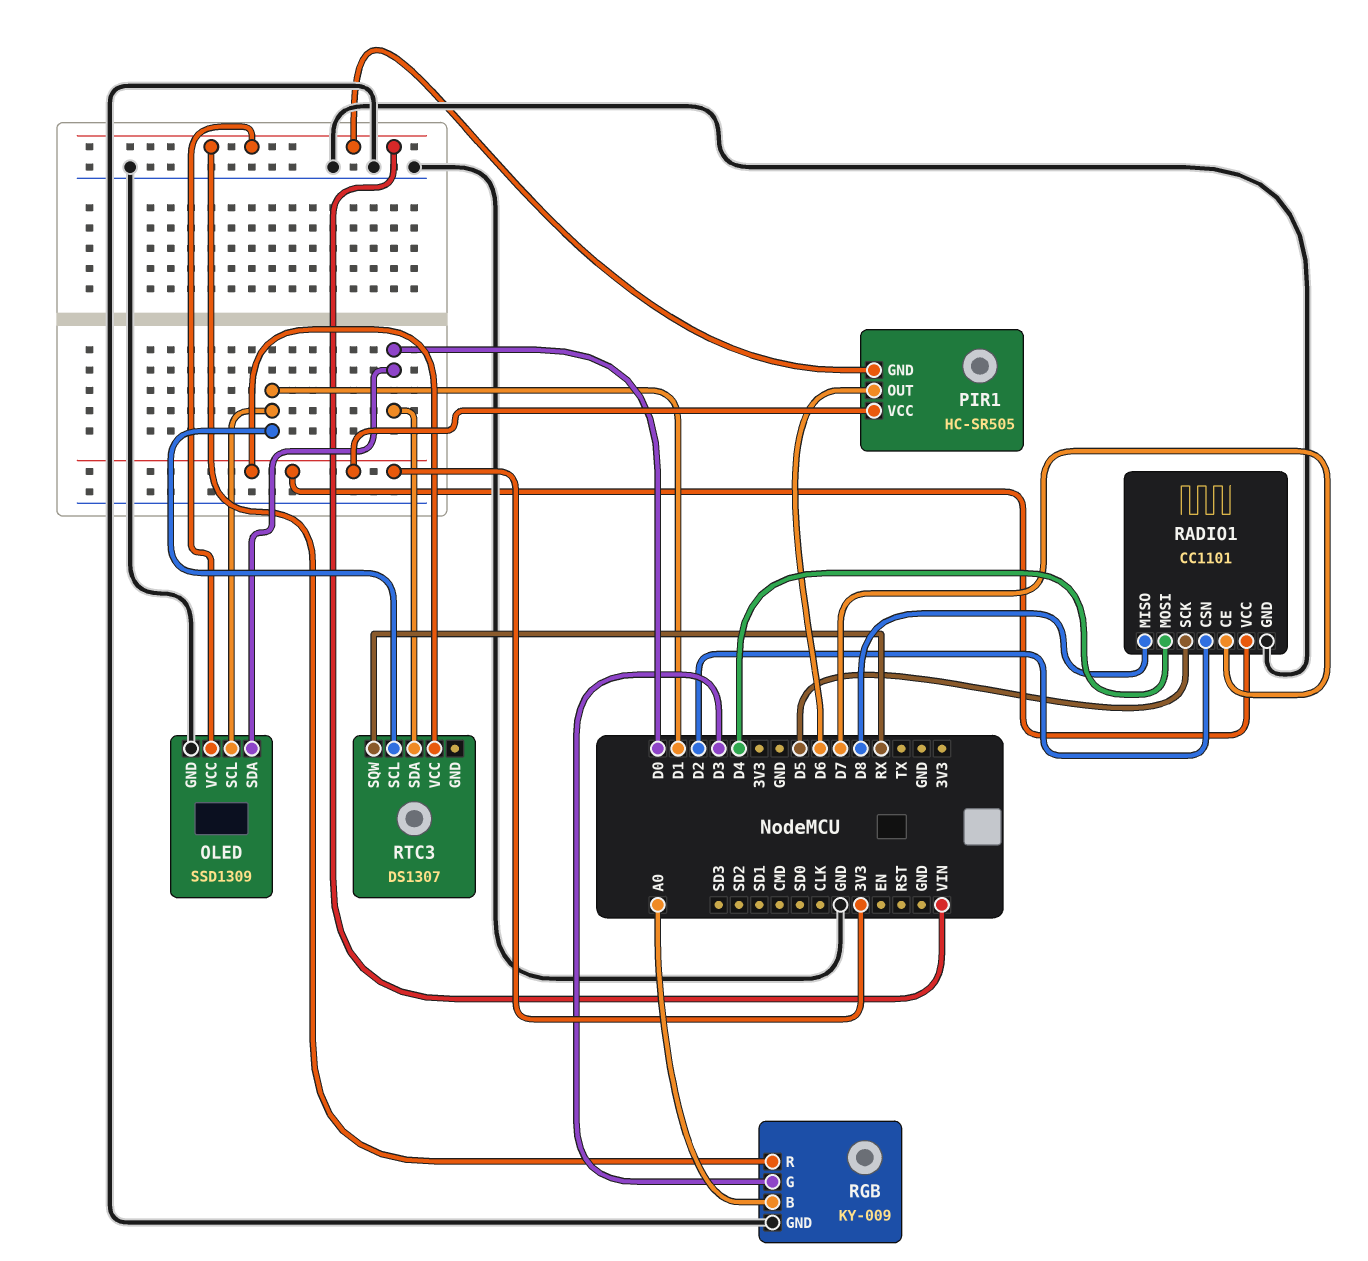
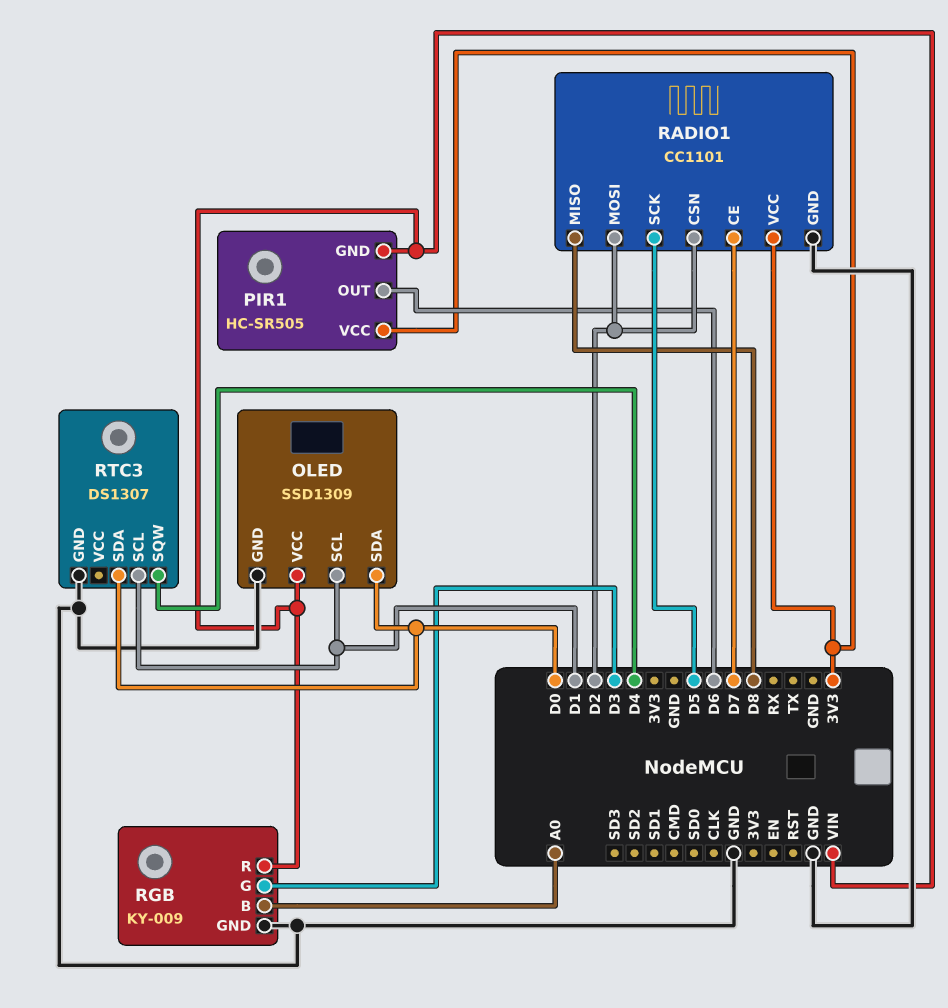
RADIO1 pin MOSI: D4 -> D2
RTC3 pin GND: none -> GND
RTC3 pin SQW: RX -> D4
RTC3 pin VCC: 3V3 -> none

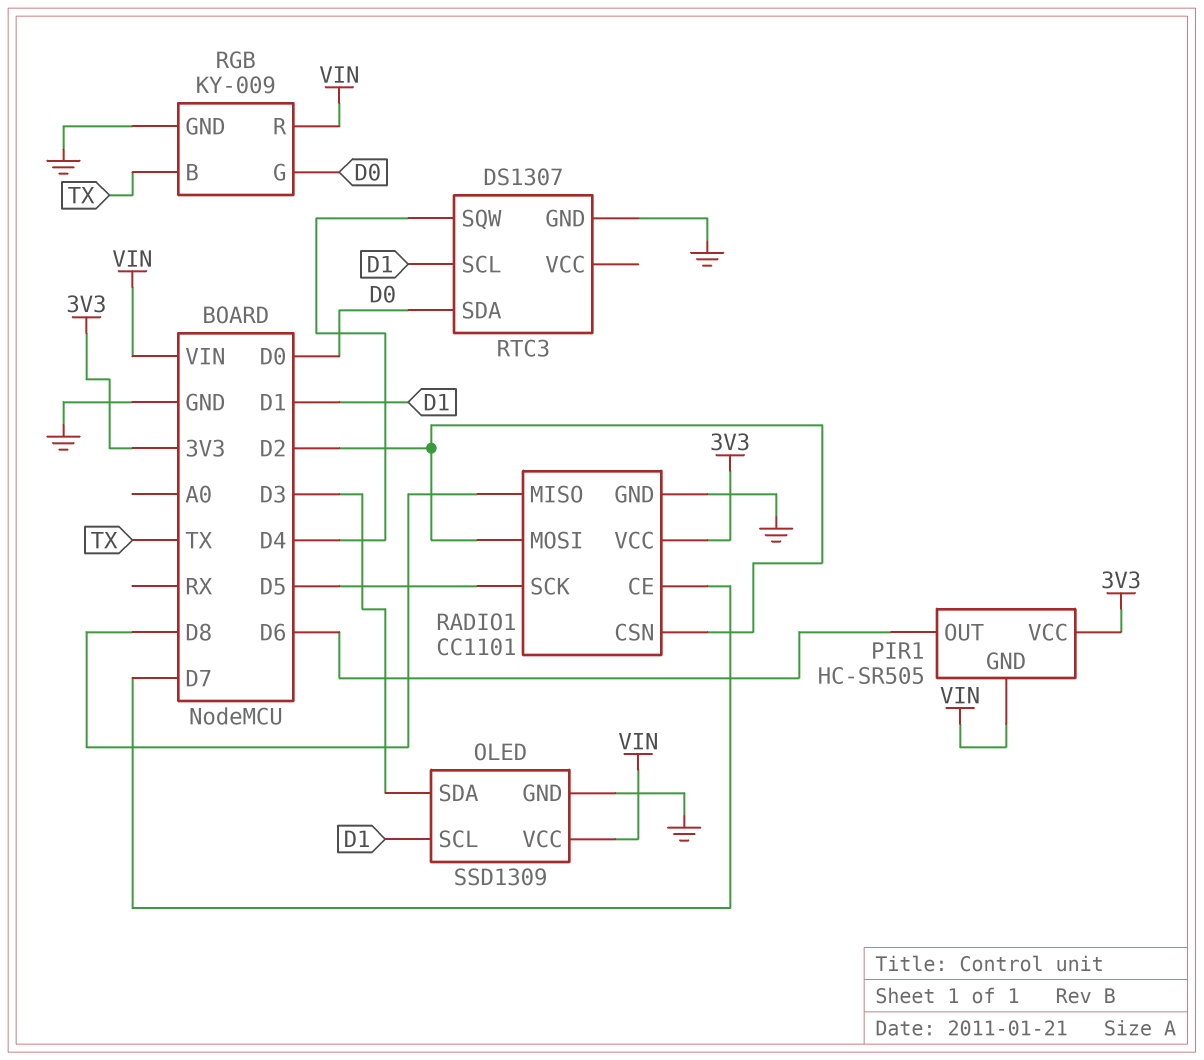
OLED pin SDA: D0 -> D3
RGB pin B: A0 -> TX
RGB pin G: D3 -> D0

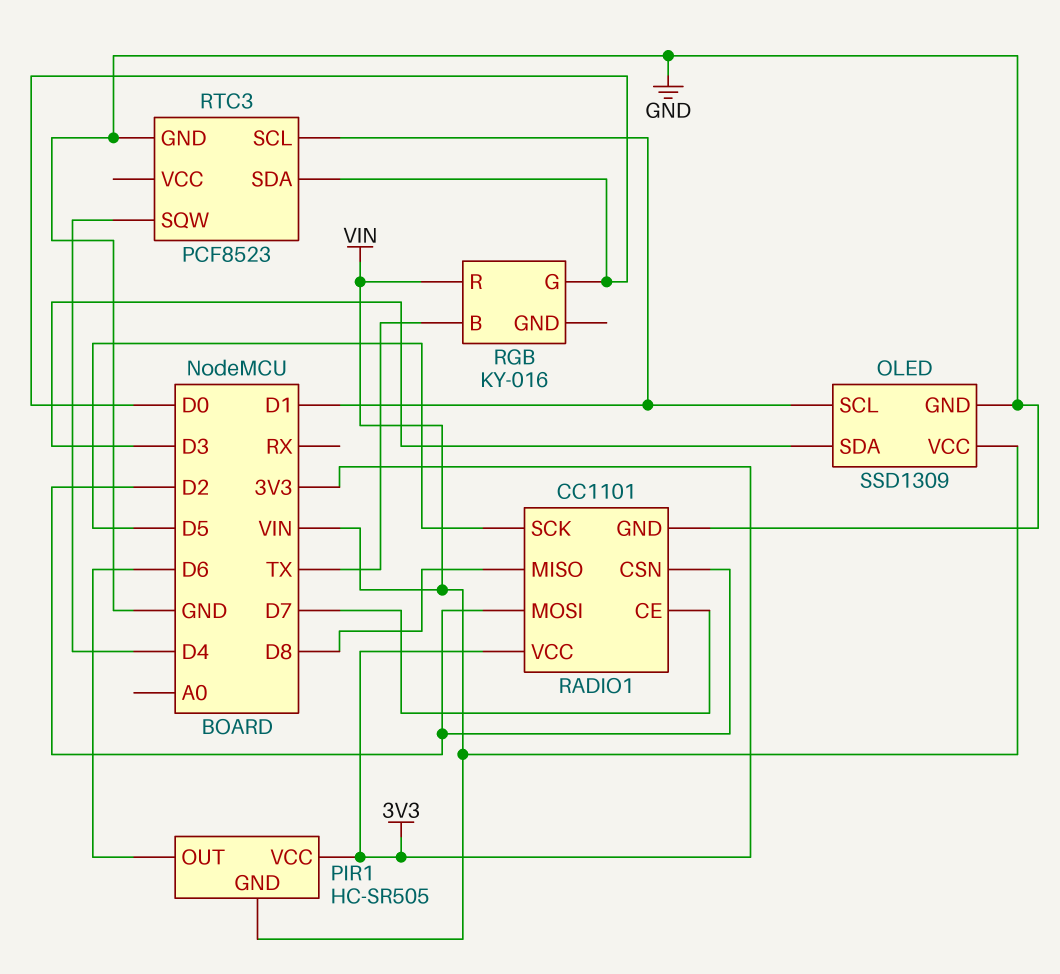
RGB: KY-009 -> KY-016
RGB pin GND: GND -> none
RTC3: DS1307 -> PCF8523

